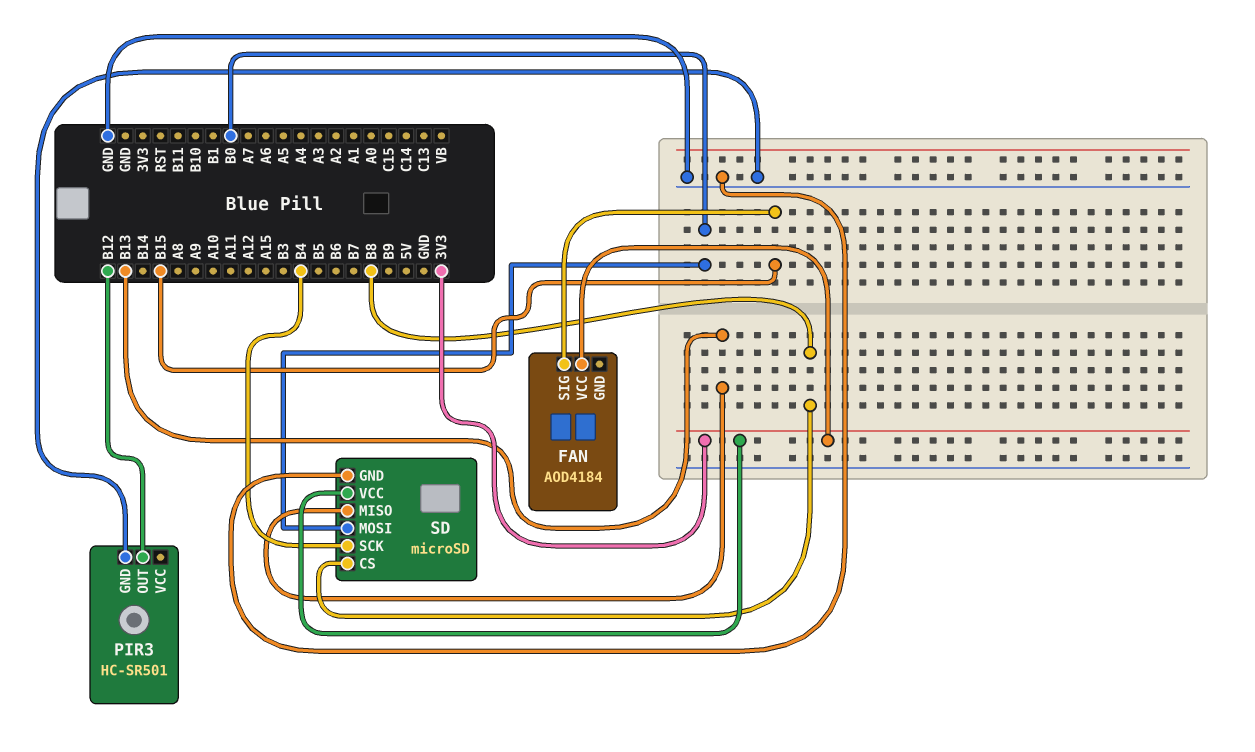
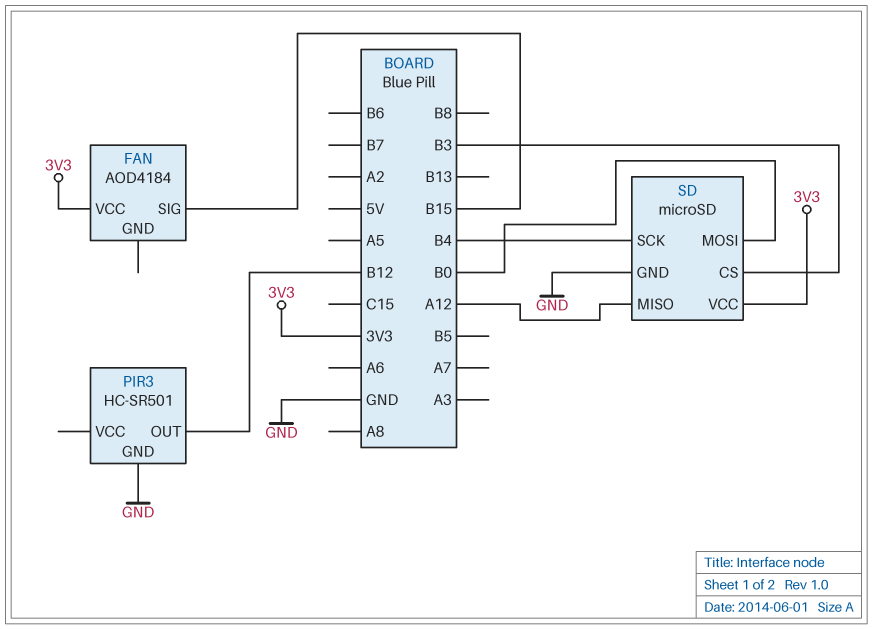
SD pin CS: B8 -> B3
SD pin MISO: B13 -> A12

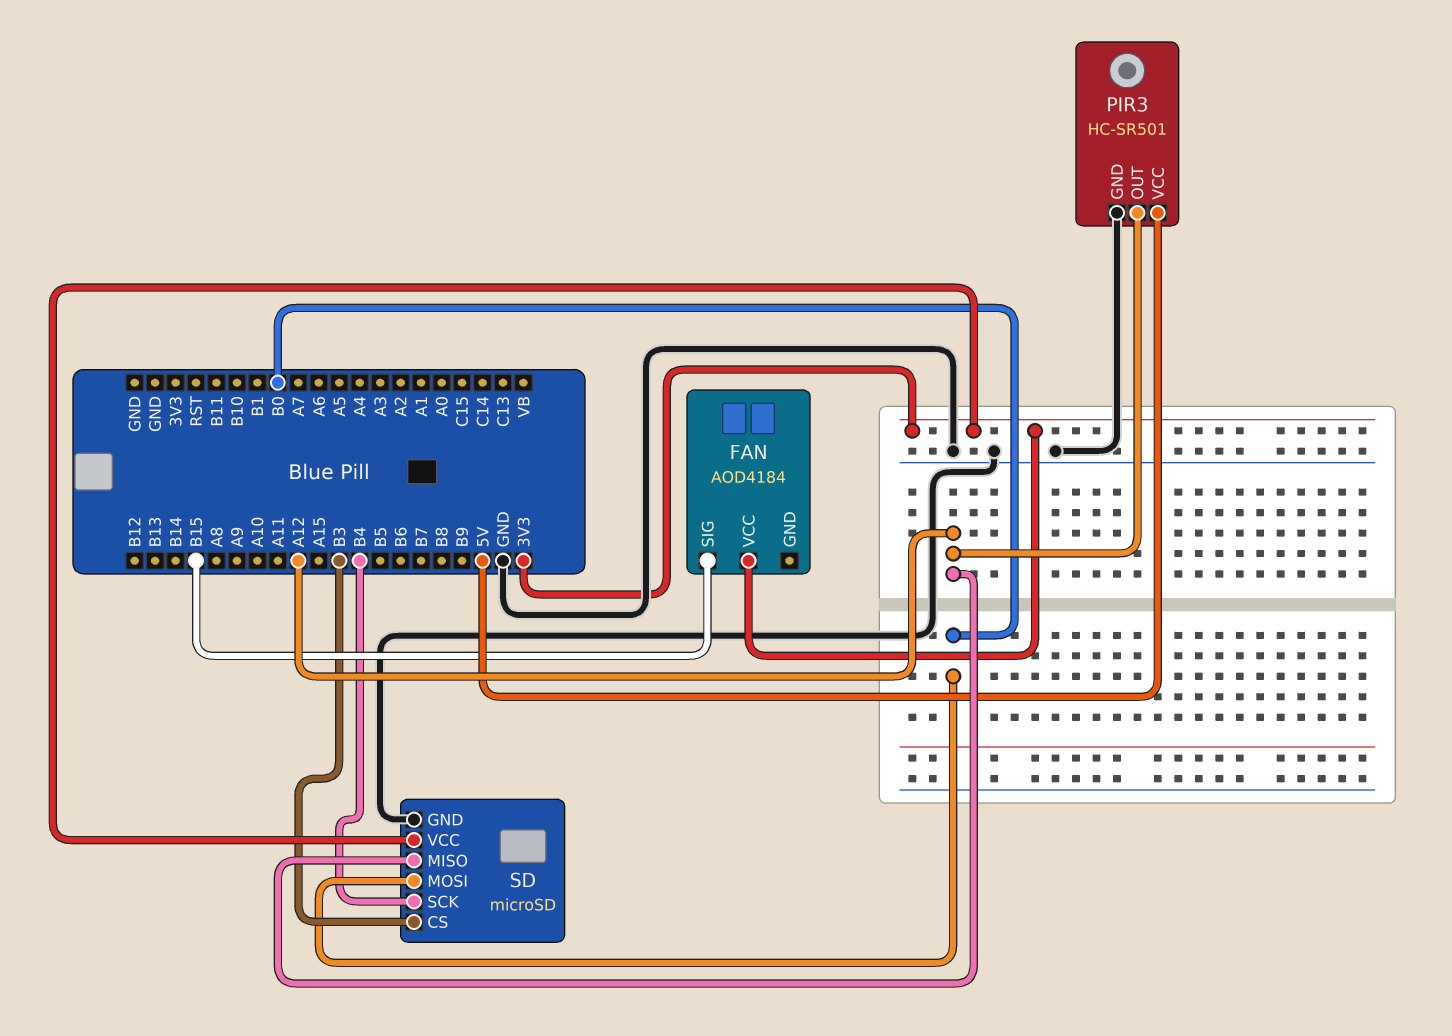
PIR3 pin OUT: B12 -> A12
PIR3 pin VCC: none -> 5V

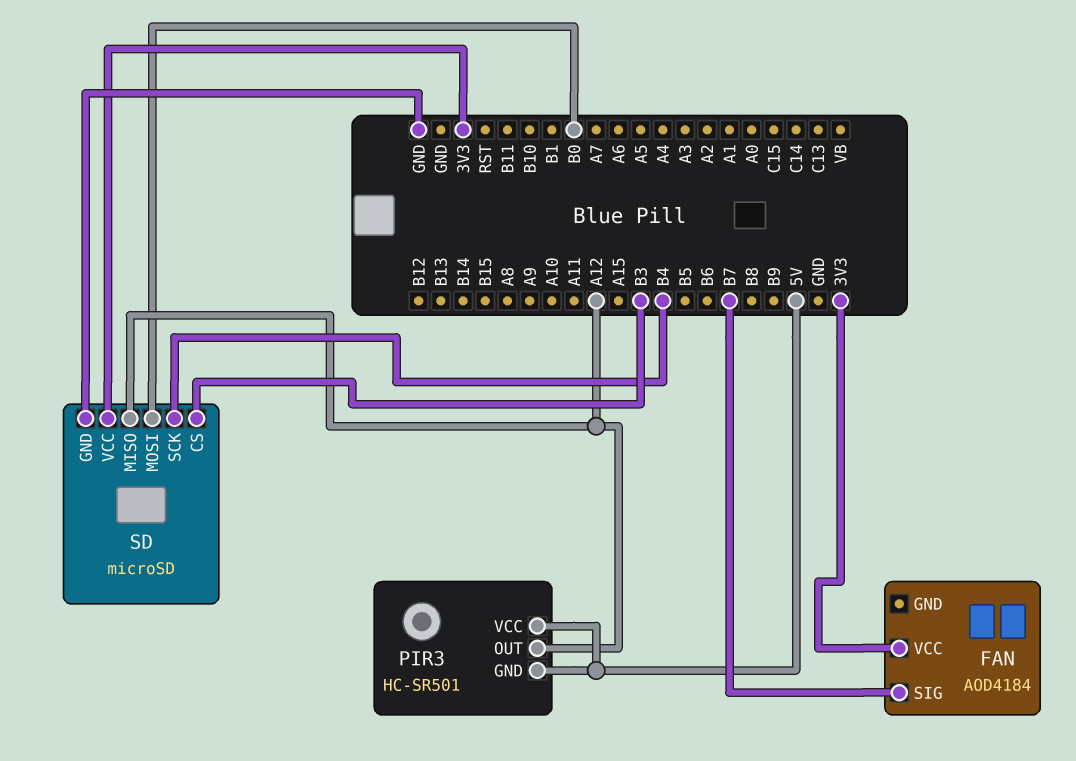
FAN pin SIG: B15 -> B7
PIR3 pin GND: GND -> 5V

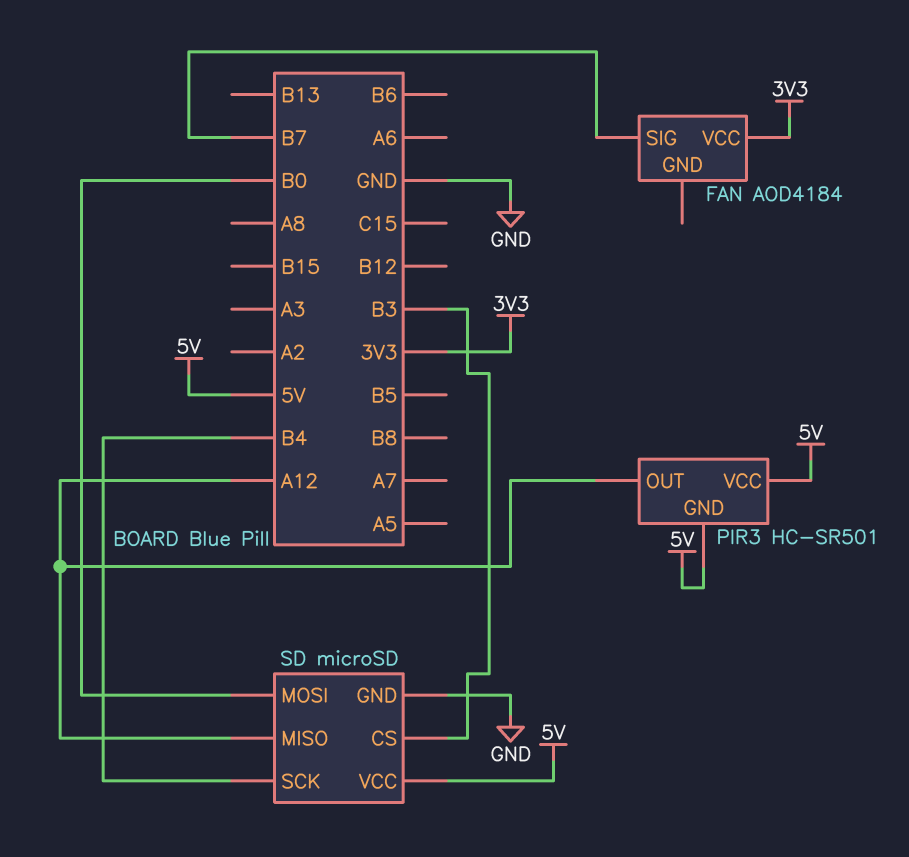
SD pin VCC: 3V3 -> 5V

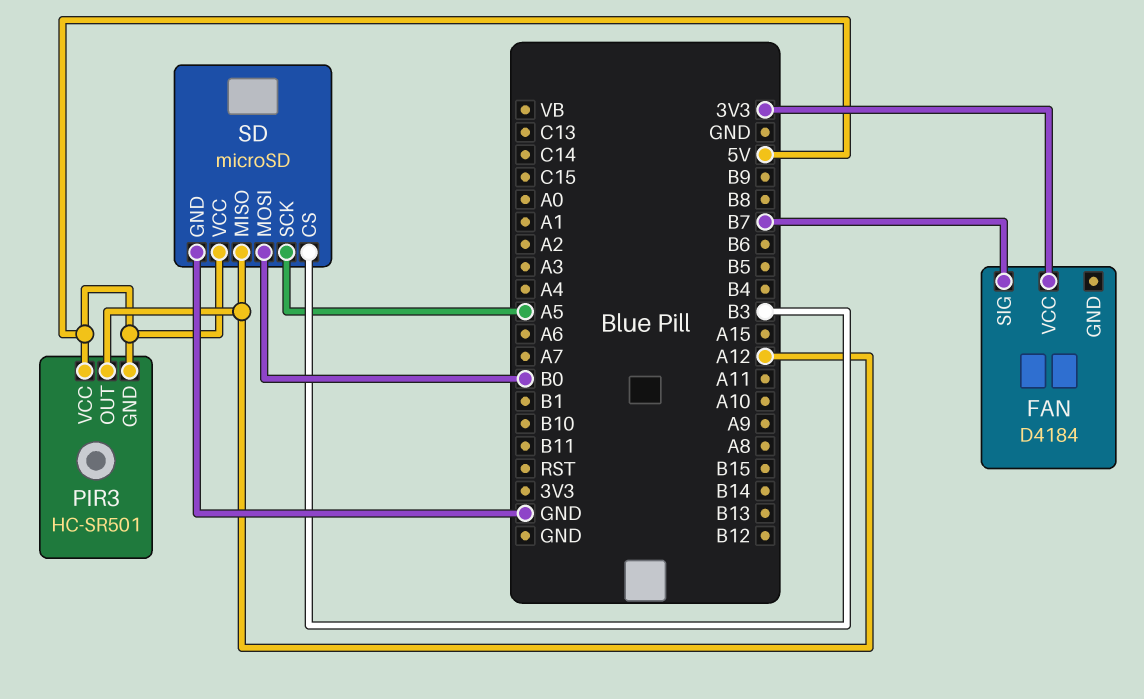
FAN: AOD4184 -> D4184
SD pin SCK: B4 -> A5

